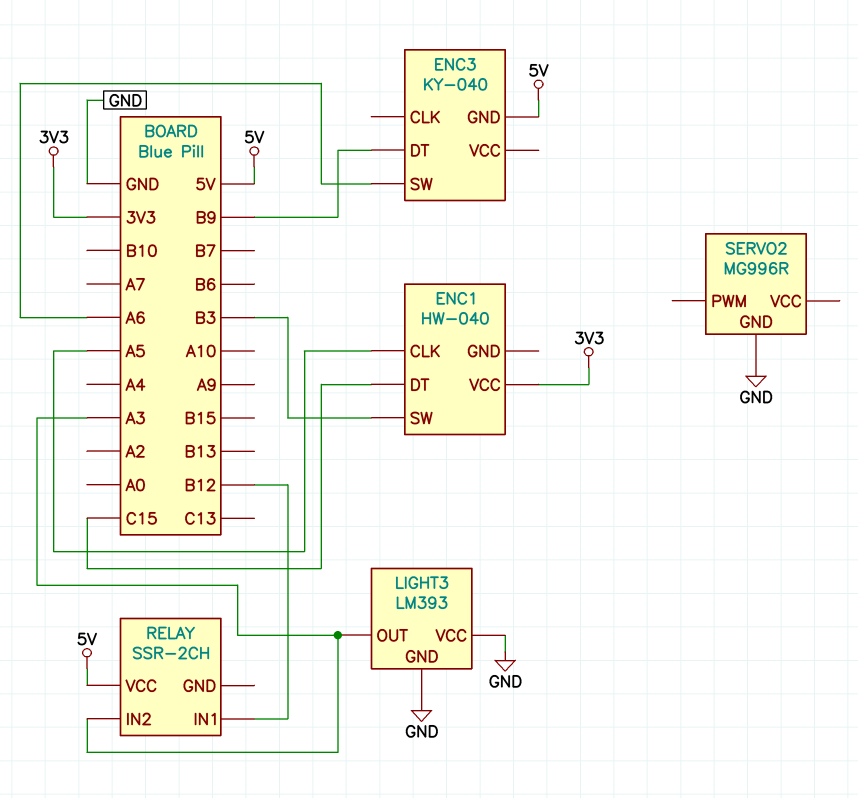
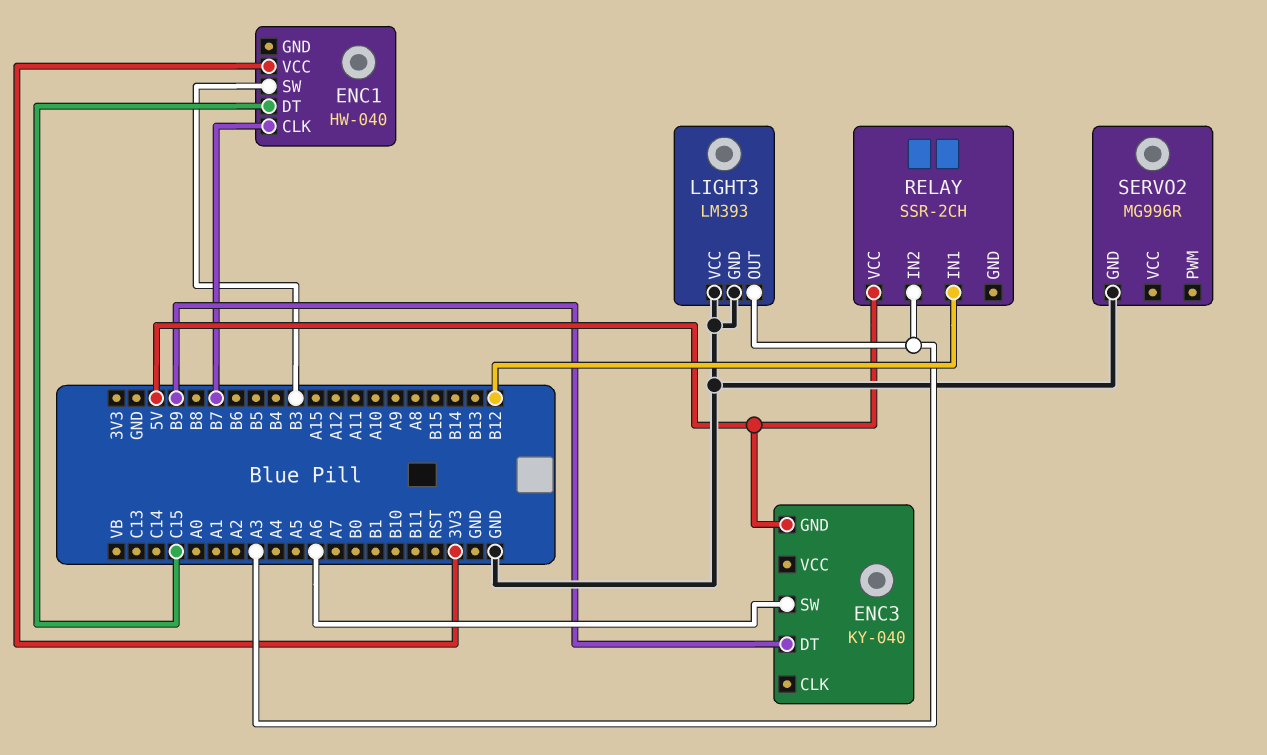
ENC1 pin CLK: A5 -> B7

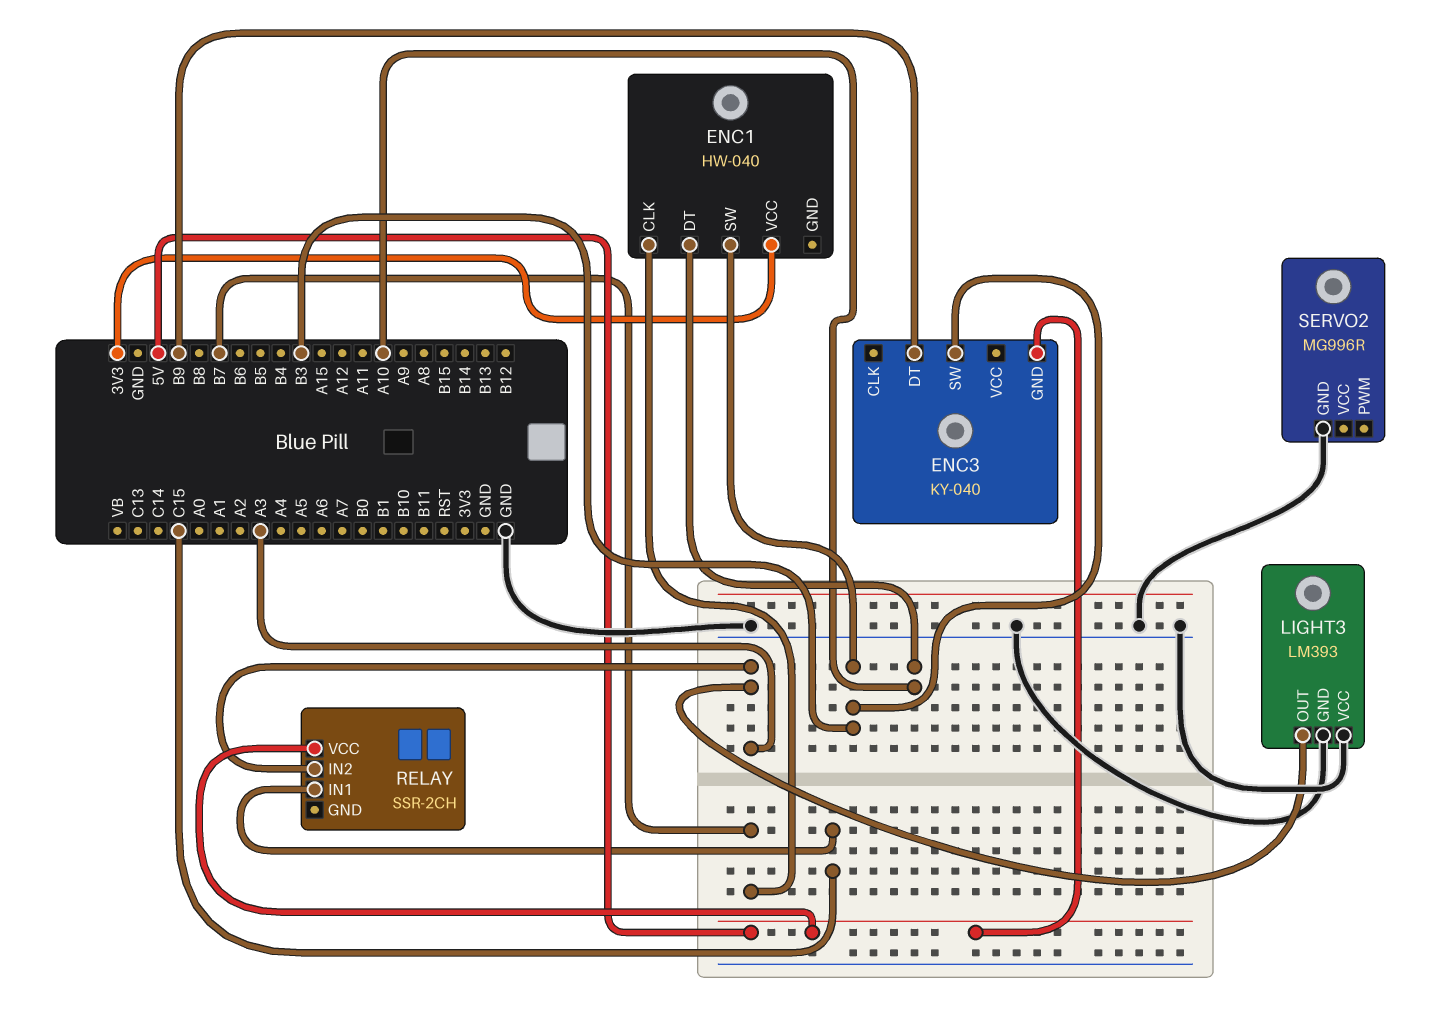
ENC1 pin DT: C15 -> A10
ENC3 pin SW: A6 -> B3
RELAY pin IN1: B12 -> C15

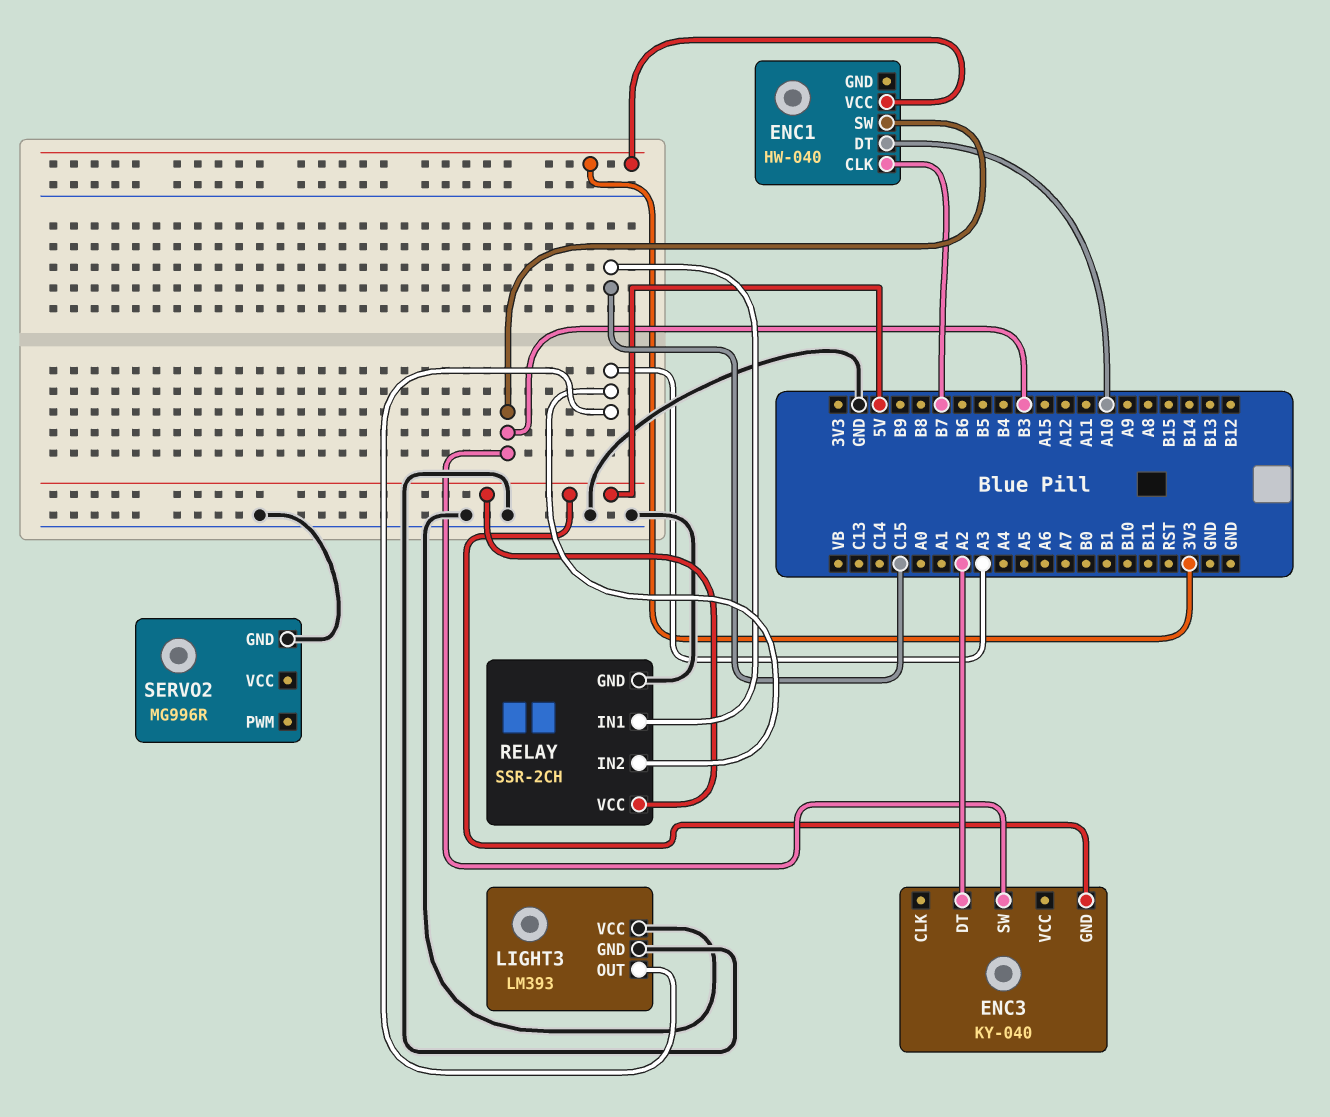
ENC3 pin DT: B9 -> A2
RELAY pin GND: none -> GND

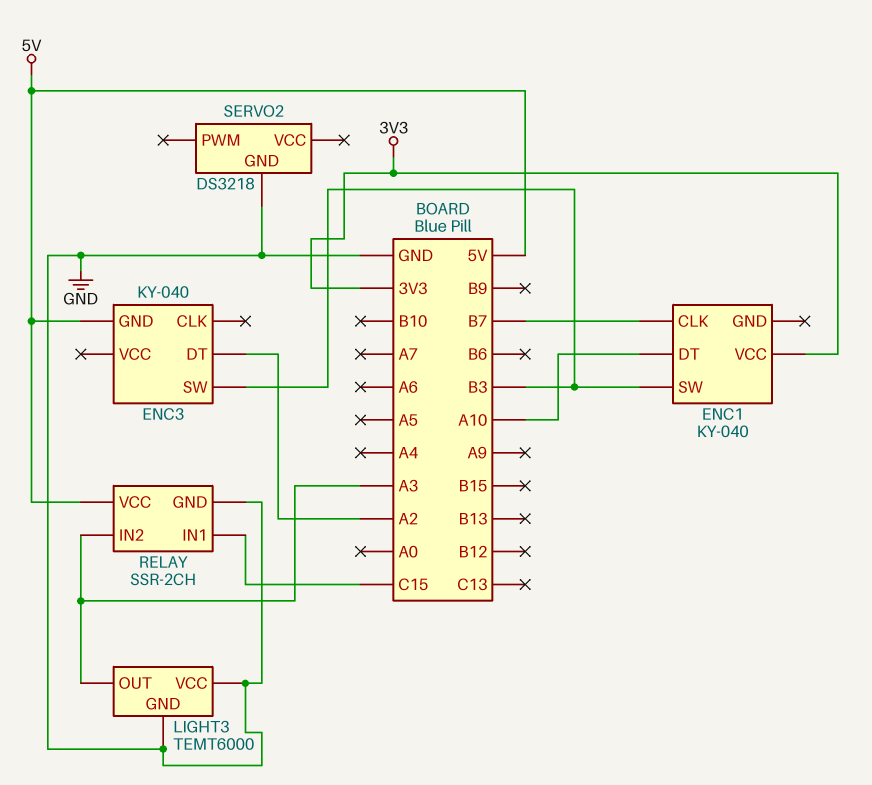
ENC1: HW-040 -> KY-040
LIGHT3: LM393 -> TEMT6000
SERVO2: MG996R -> DS3218

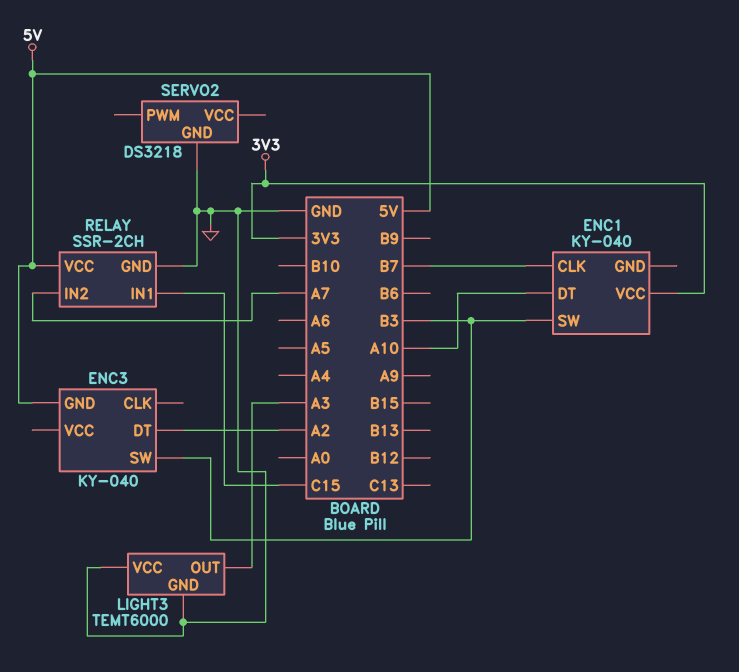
RELAY pin IN2: A3 -> A7

